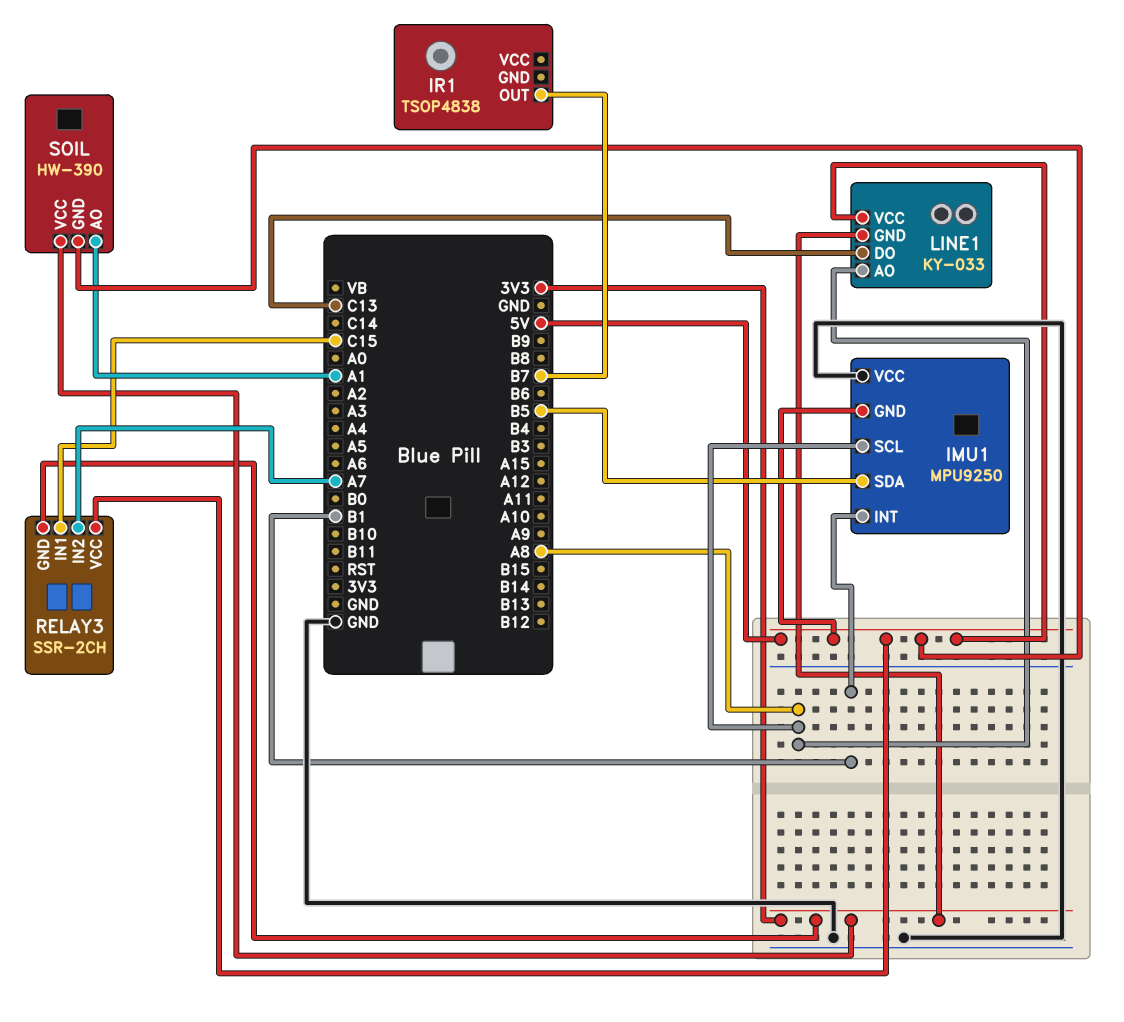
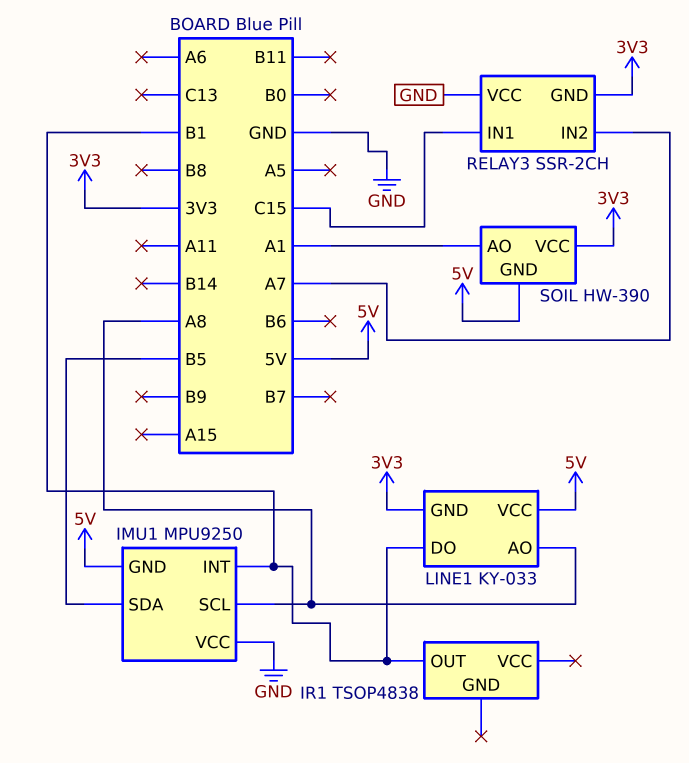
IR1 pin OUT: B7 -> B1
LINE1 pin DO: C13 -> B1
RELAY3 pin VCC: 5V -> GND

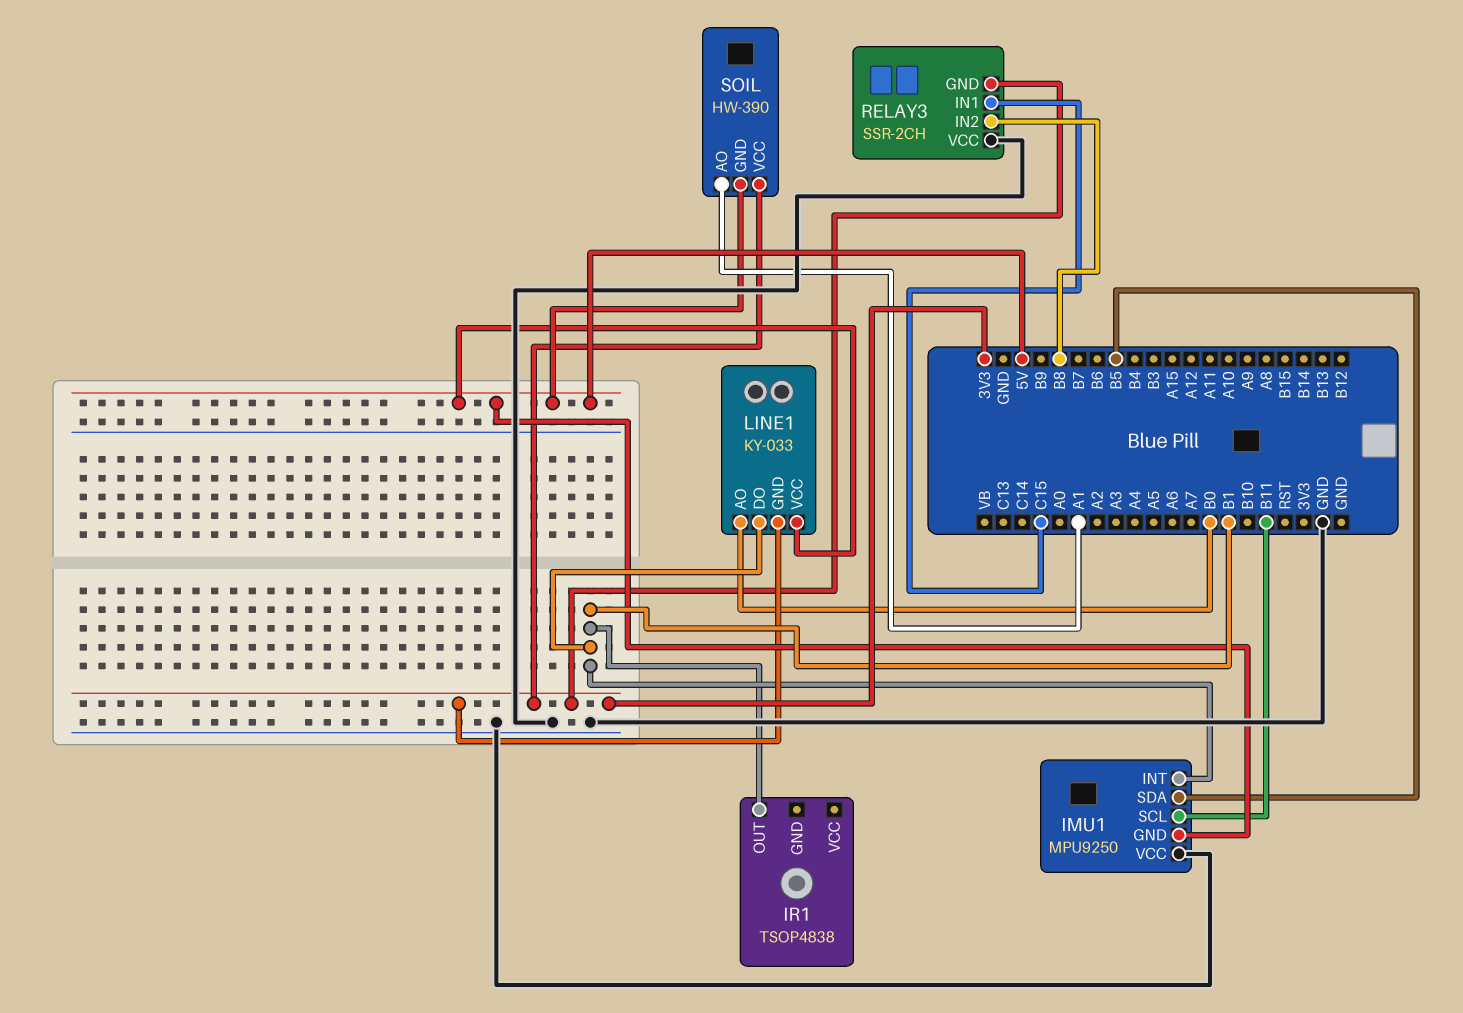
IMU1 pin SCL: A8 -> B11
LINE1 pin AO: A8 -> B0
RELAY3 pin IN2: A7 -> B8

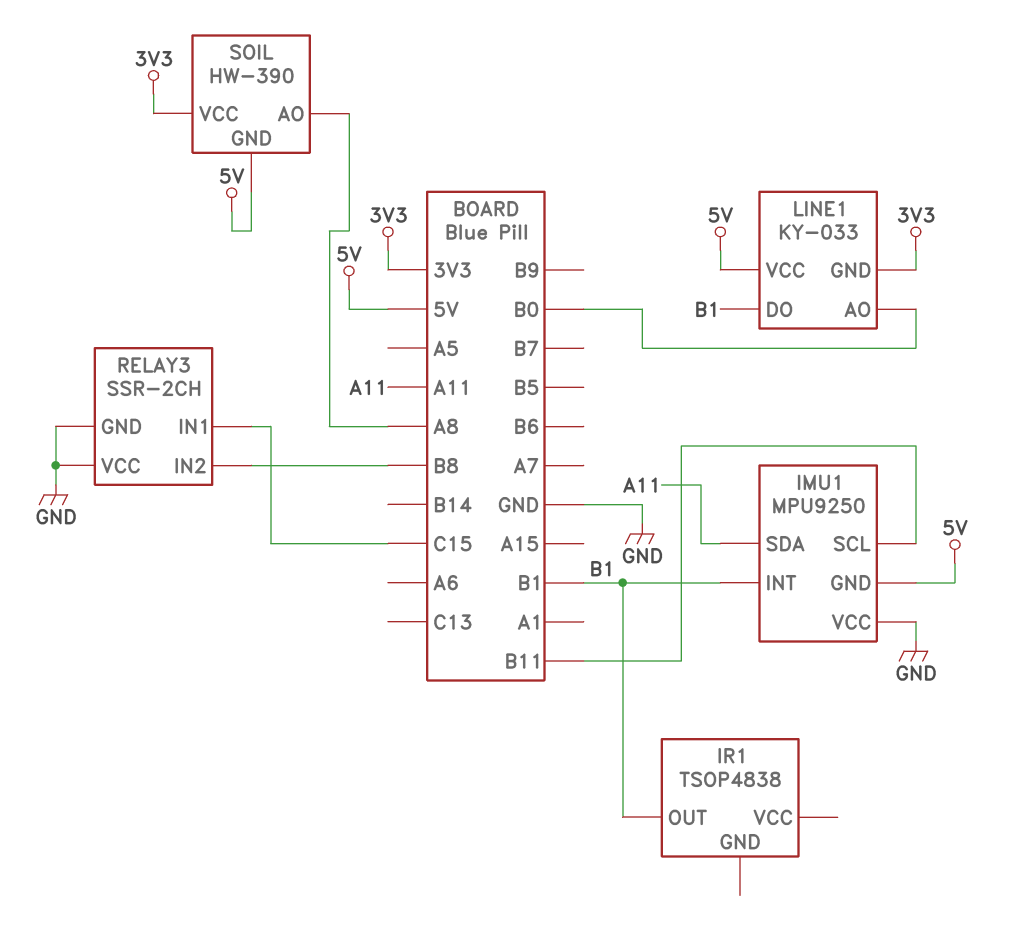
IMU1 pin SDA: B5 -> A11
RELAY3 pin GND: 3V3 -> GND
SOIL pin AO: A1 -> A8

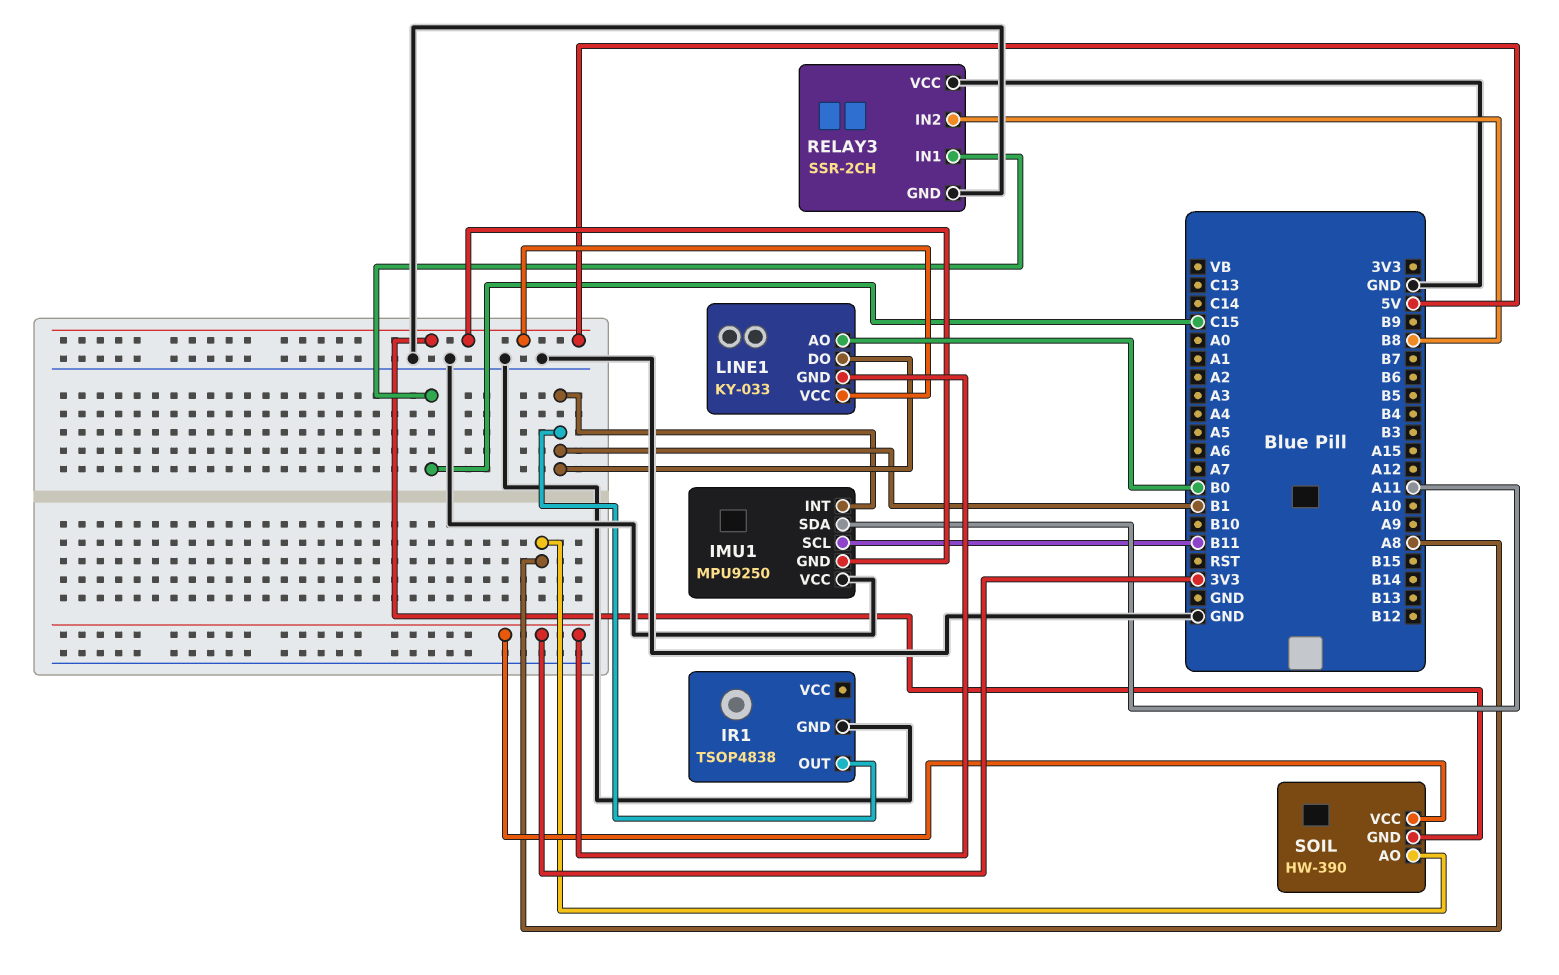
IR1 pin GND: none -> GND

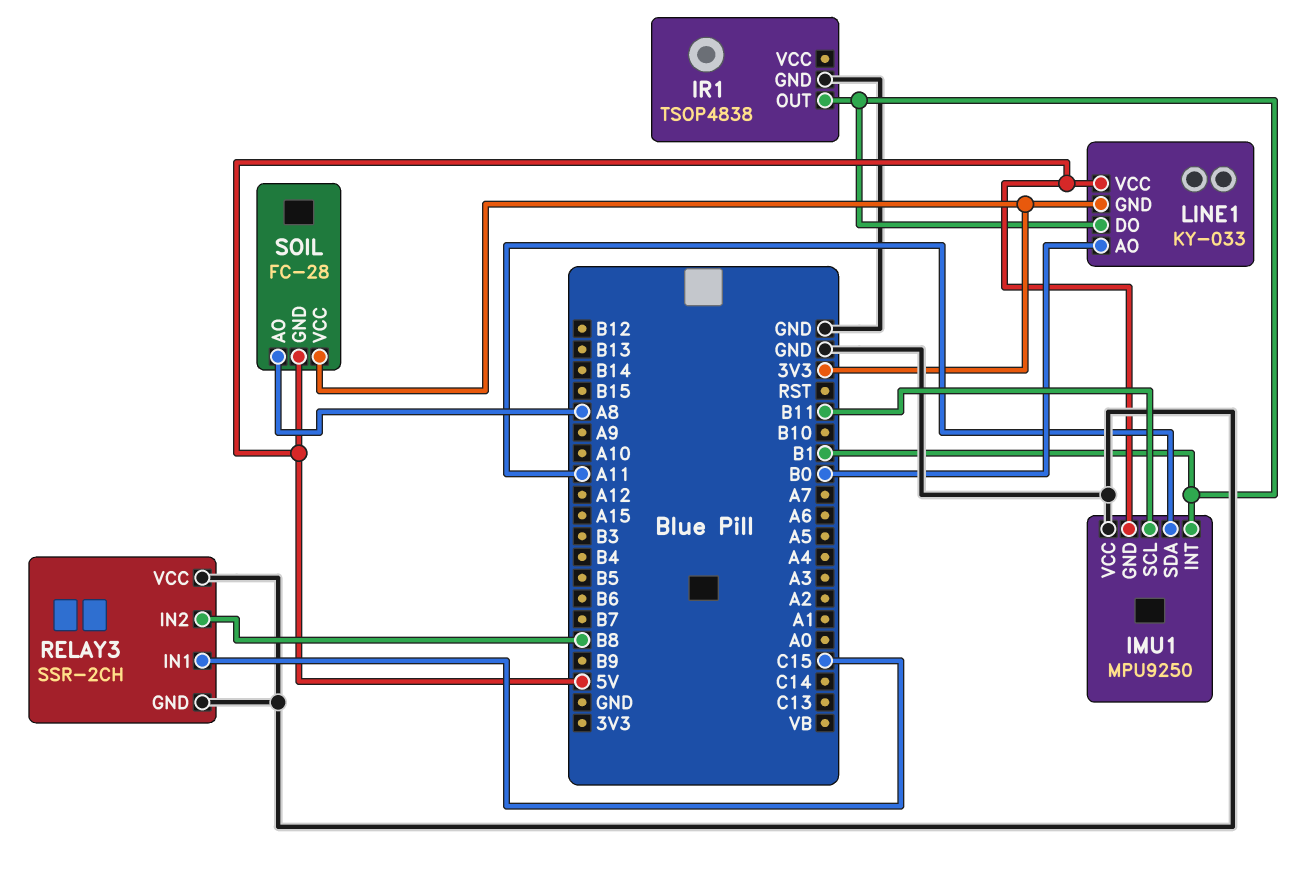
SOIL: HW-390 -> FC-28

